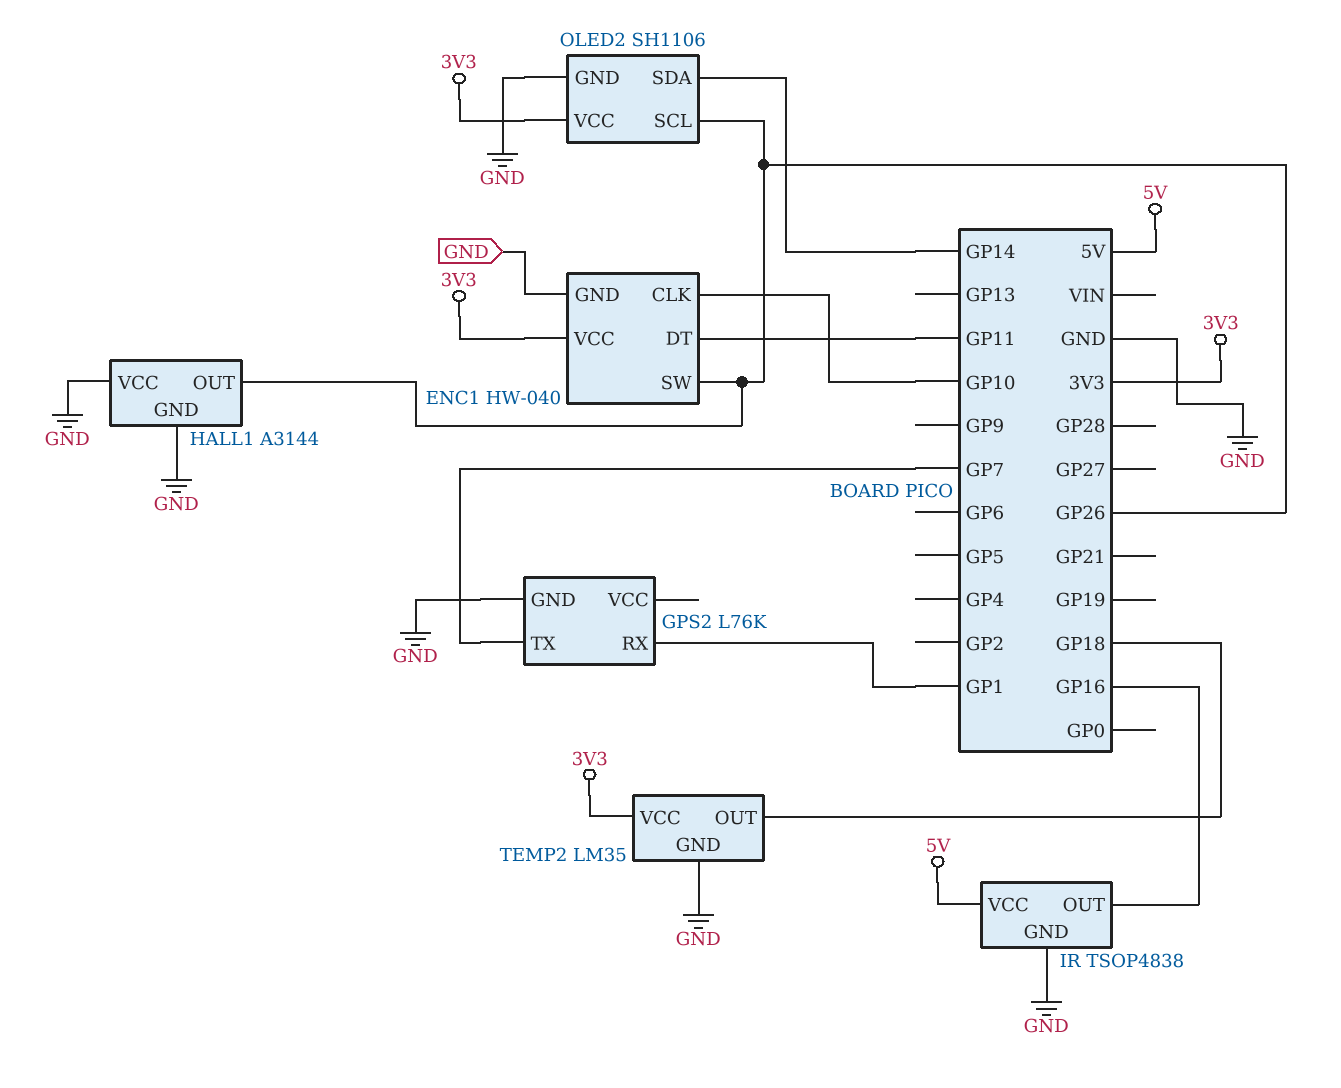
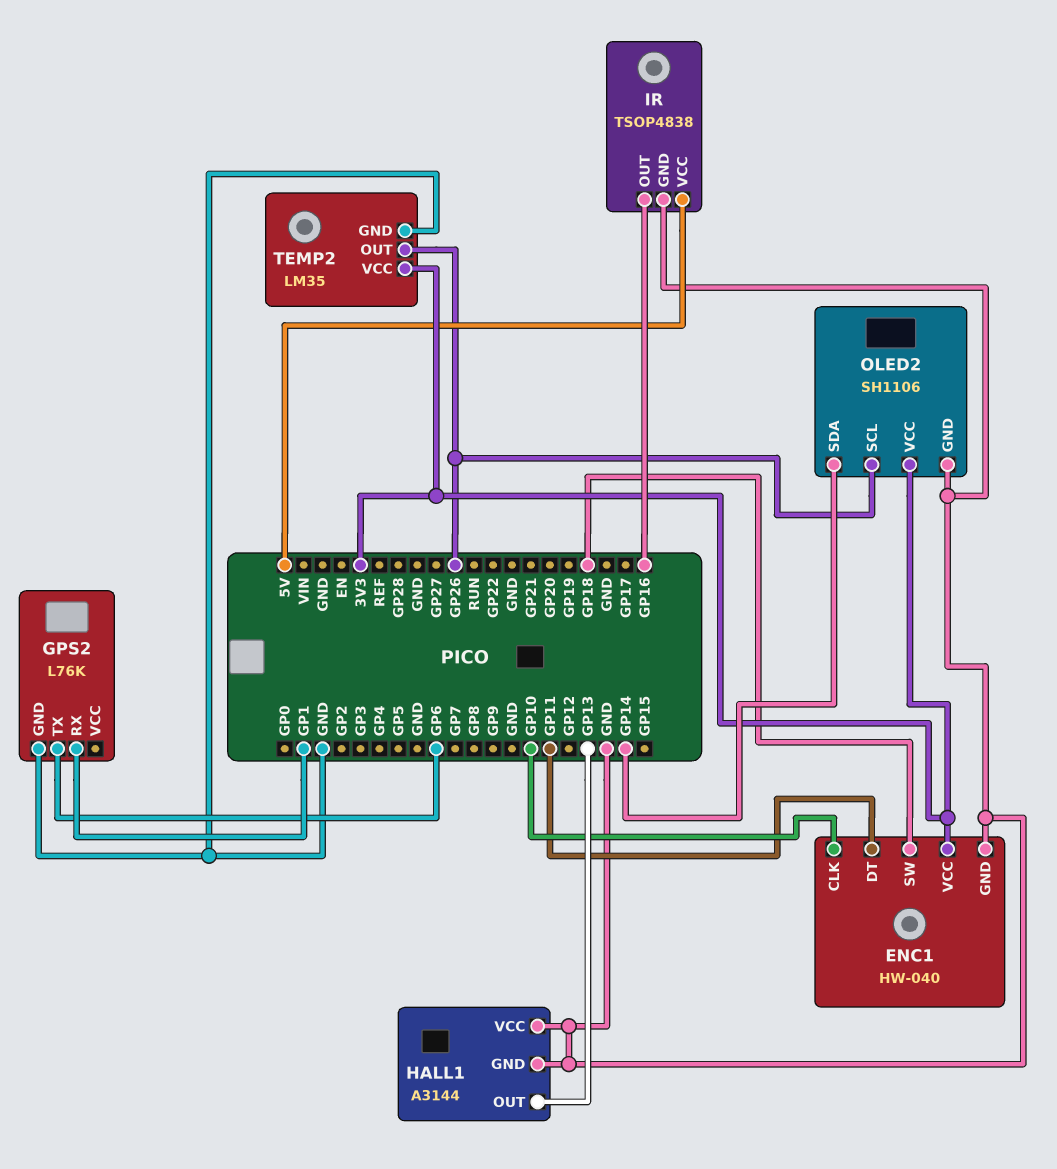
ENC1 pin SW: GP26 -> GP18
GPS2 pin TX: GP7 -> GP6
HALL1 pin OUT: GP26 -> GP13
TEMP2 pin OUT: GP18 -> GP26

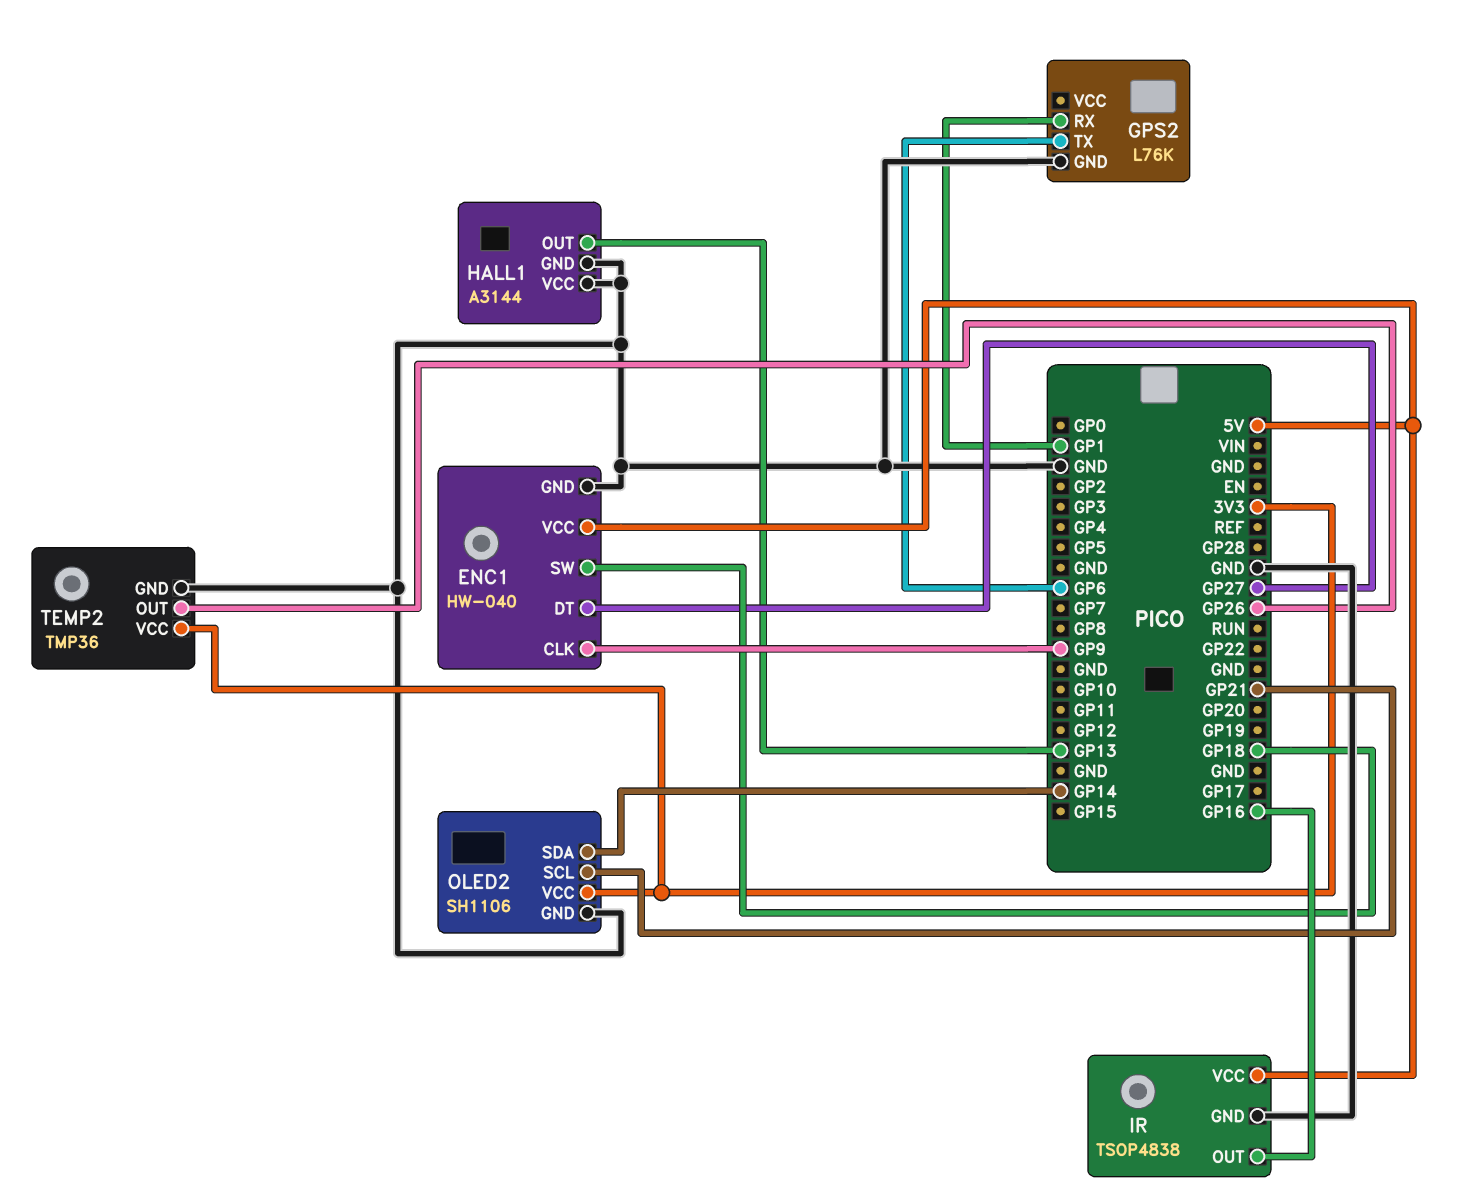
ENC1 pin CLK: GP10 -> GP9
ENC1 pin DT: GP11 -> GP27
ENC1 pin VCC: 3V3 -> 5V
OLED2 pin SCL: GP26 -> GP21
TEMP2: LM35 -> TMP36

